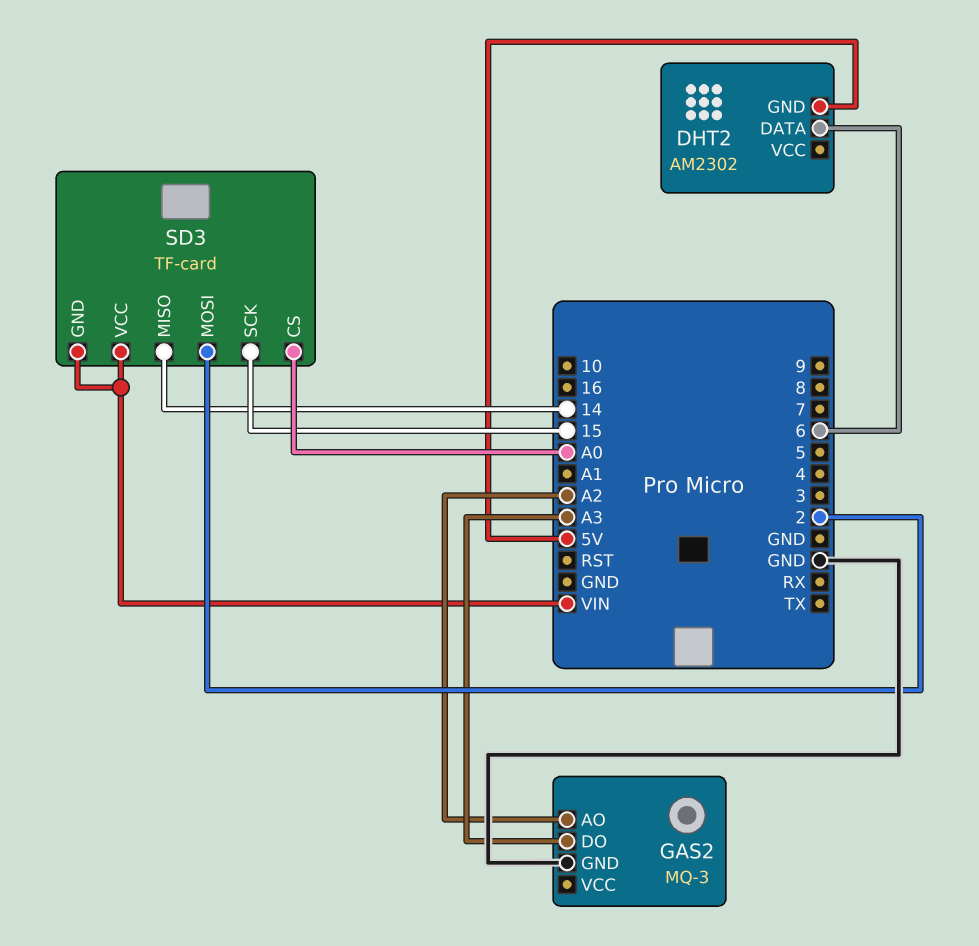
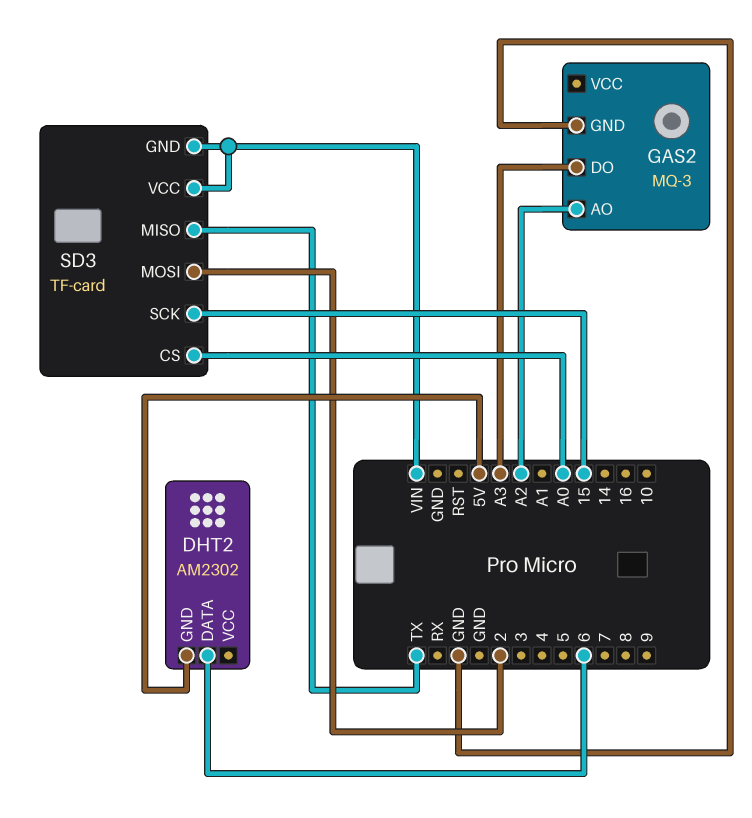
SD3 pin MISO: 14 -> TX

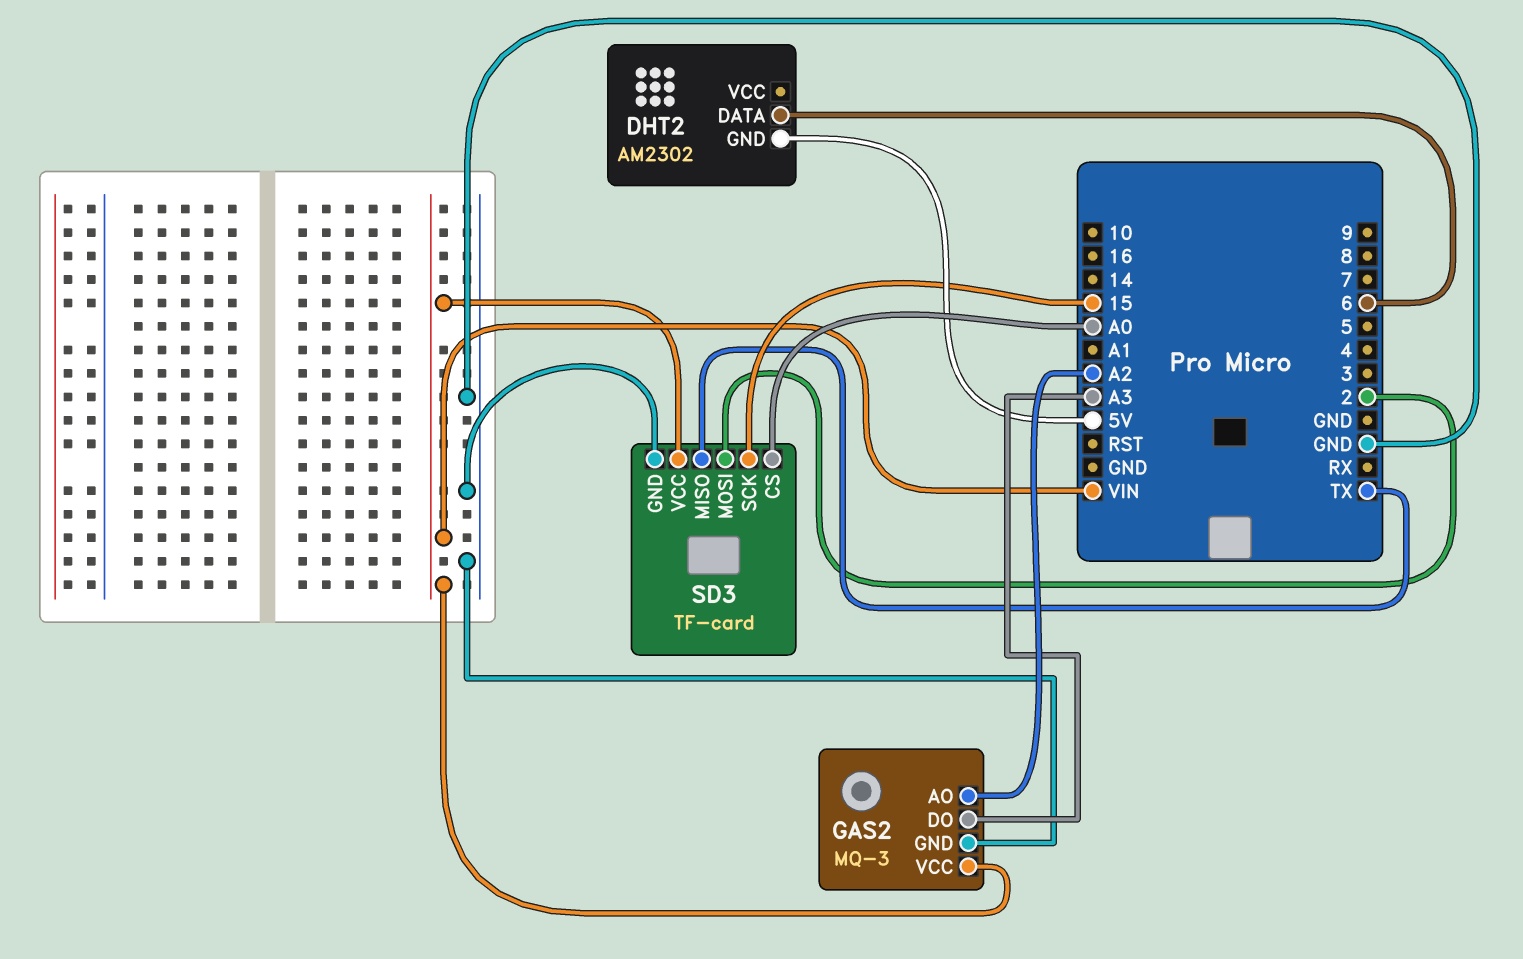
GAS2 pin VCC: none -> VIN
SD3 pin GND: VIN -> GND

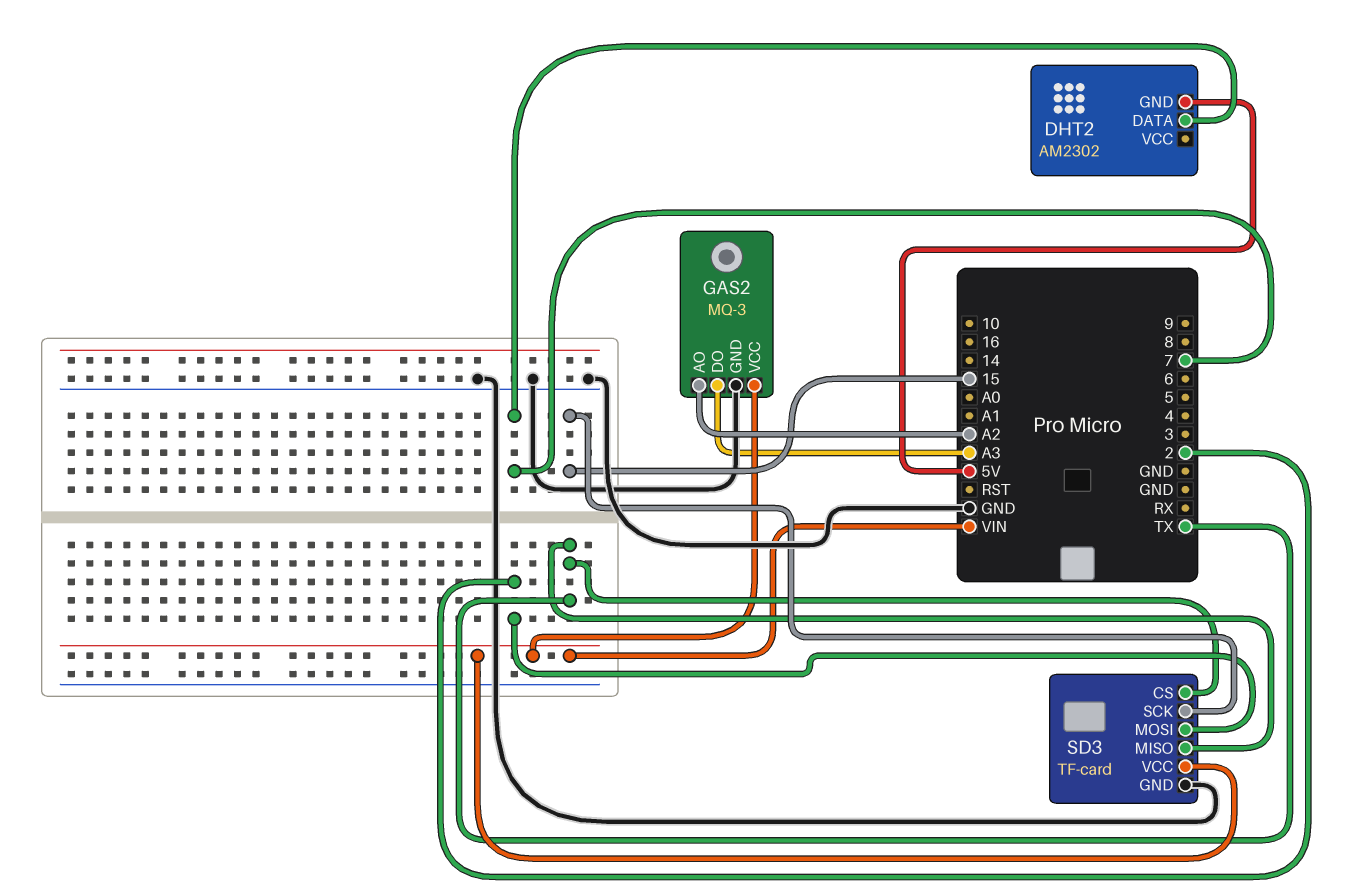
DHT2 pin DATA: 6 -> 7
SD3 pin CS: A0 -> TX

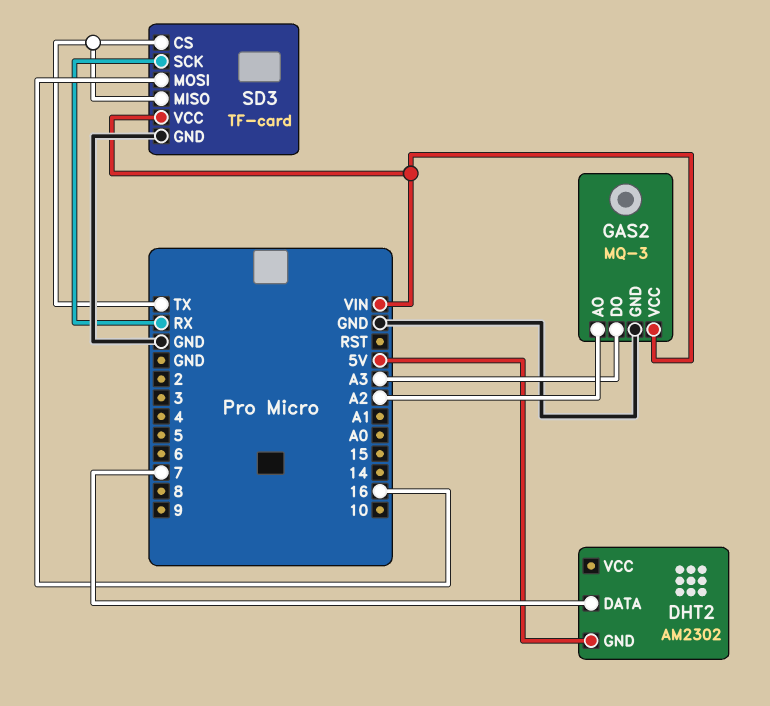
SD3 pin MOSI: 2 -> 16
SD3 pin SCK: 15 -> RX

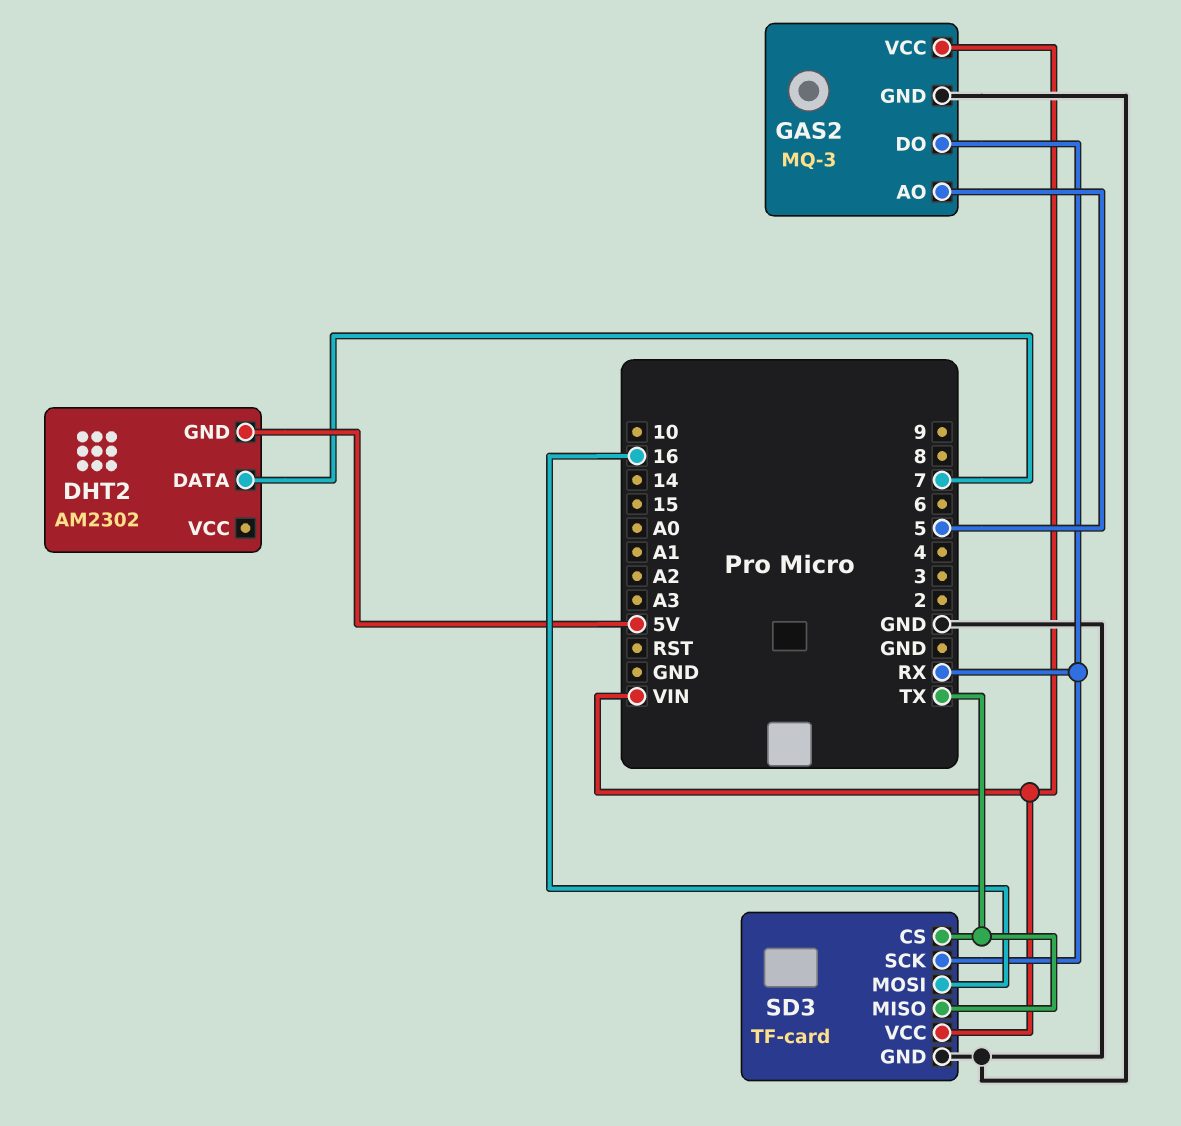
GAS2 pin AO: A2 -> 5
GAS2 pin DO: A3 -> RX

